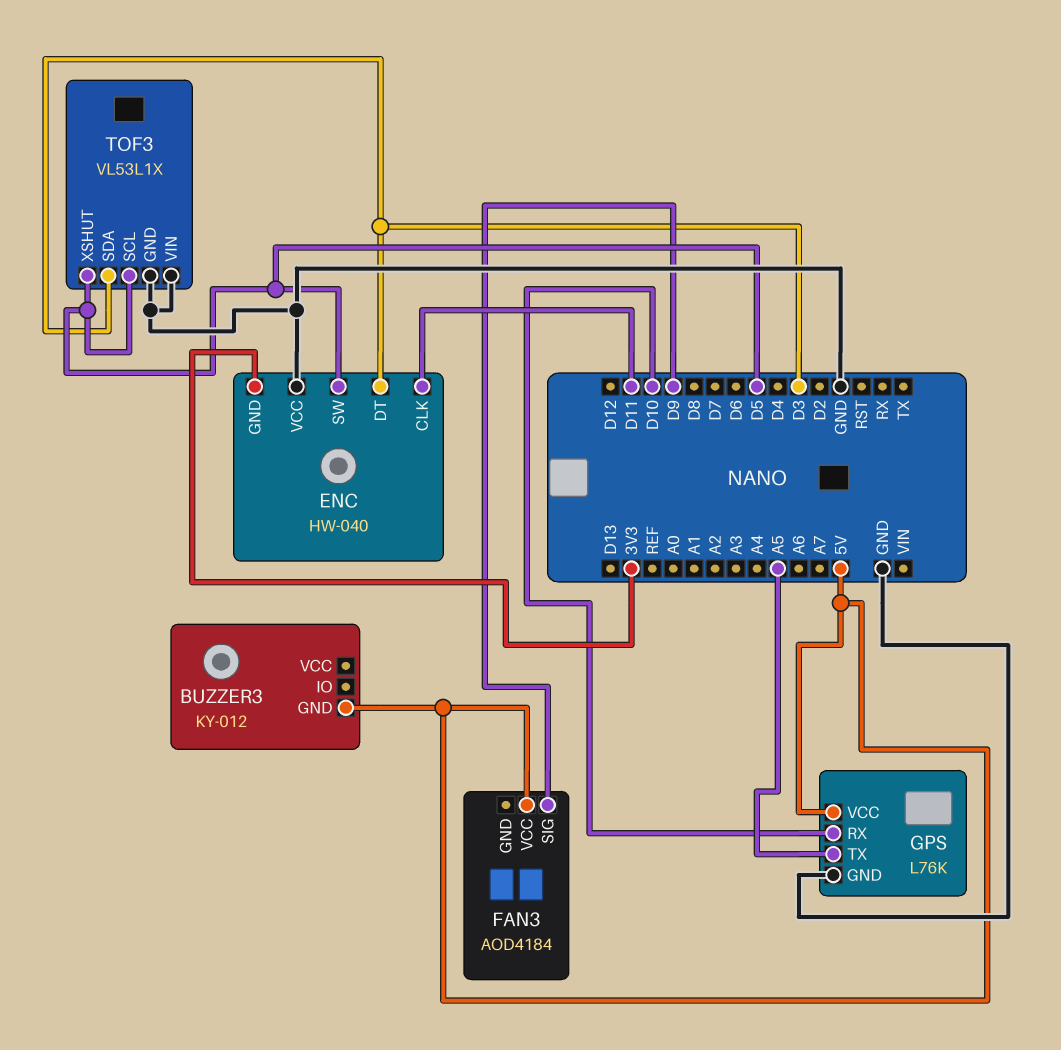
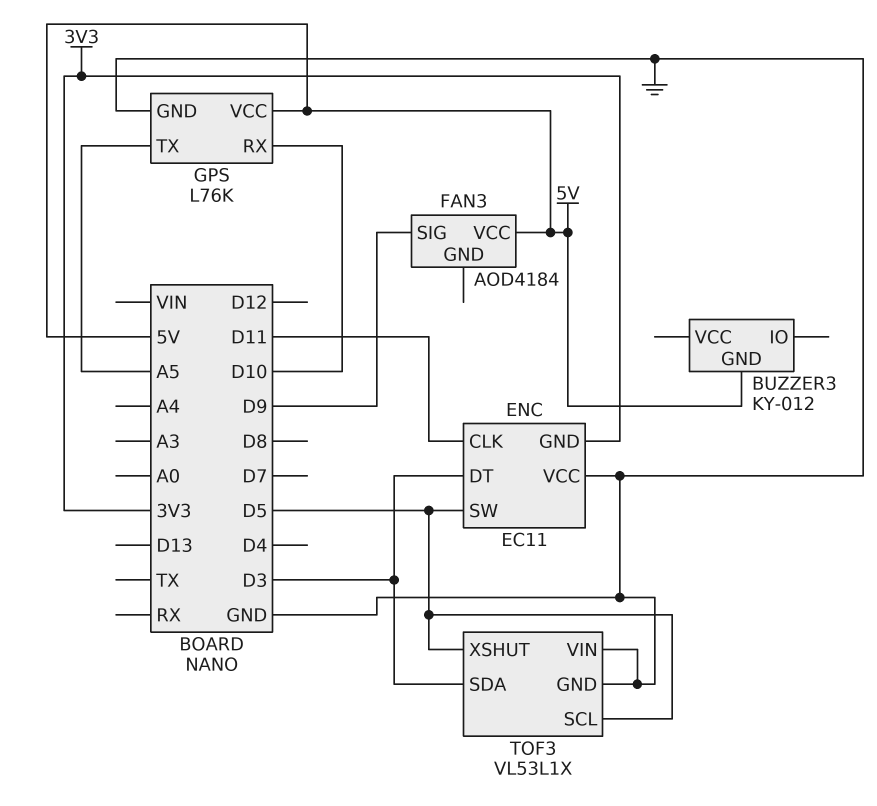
ENC: HW-040 -> EC11

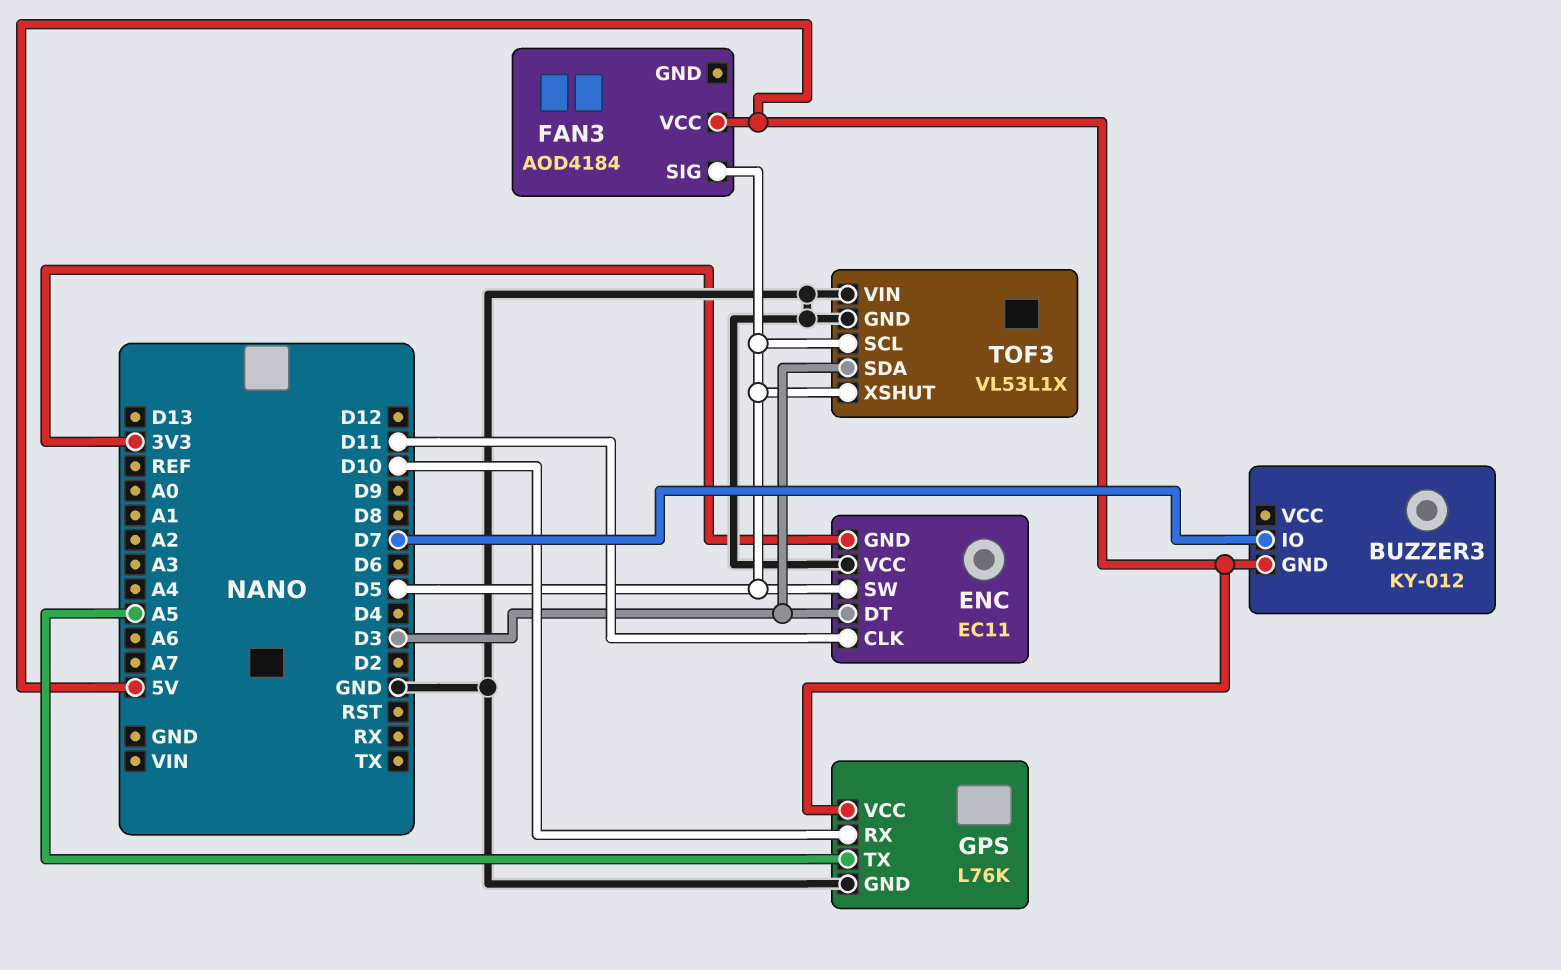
BUZZER3 pin IO: none -> D7
FAN3 pin SIG: D9 -> D5

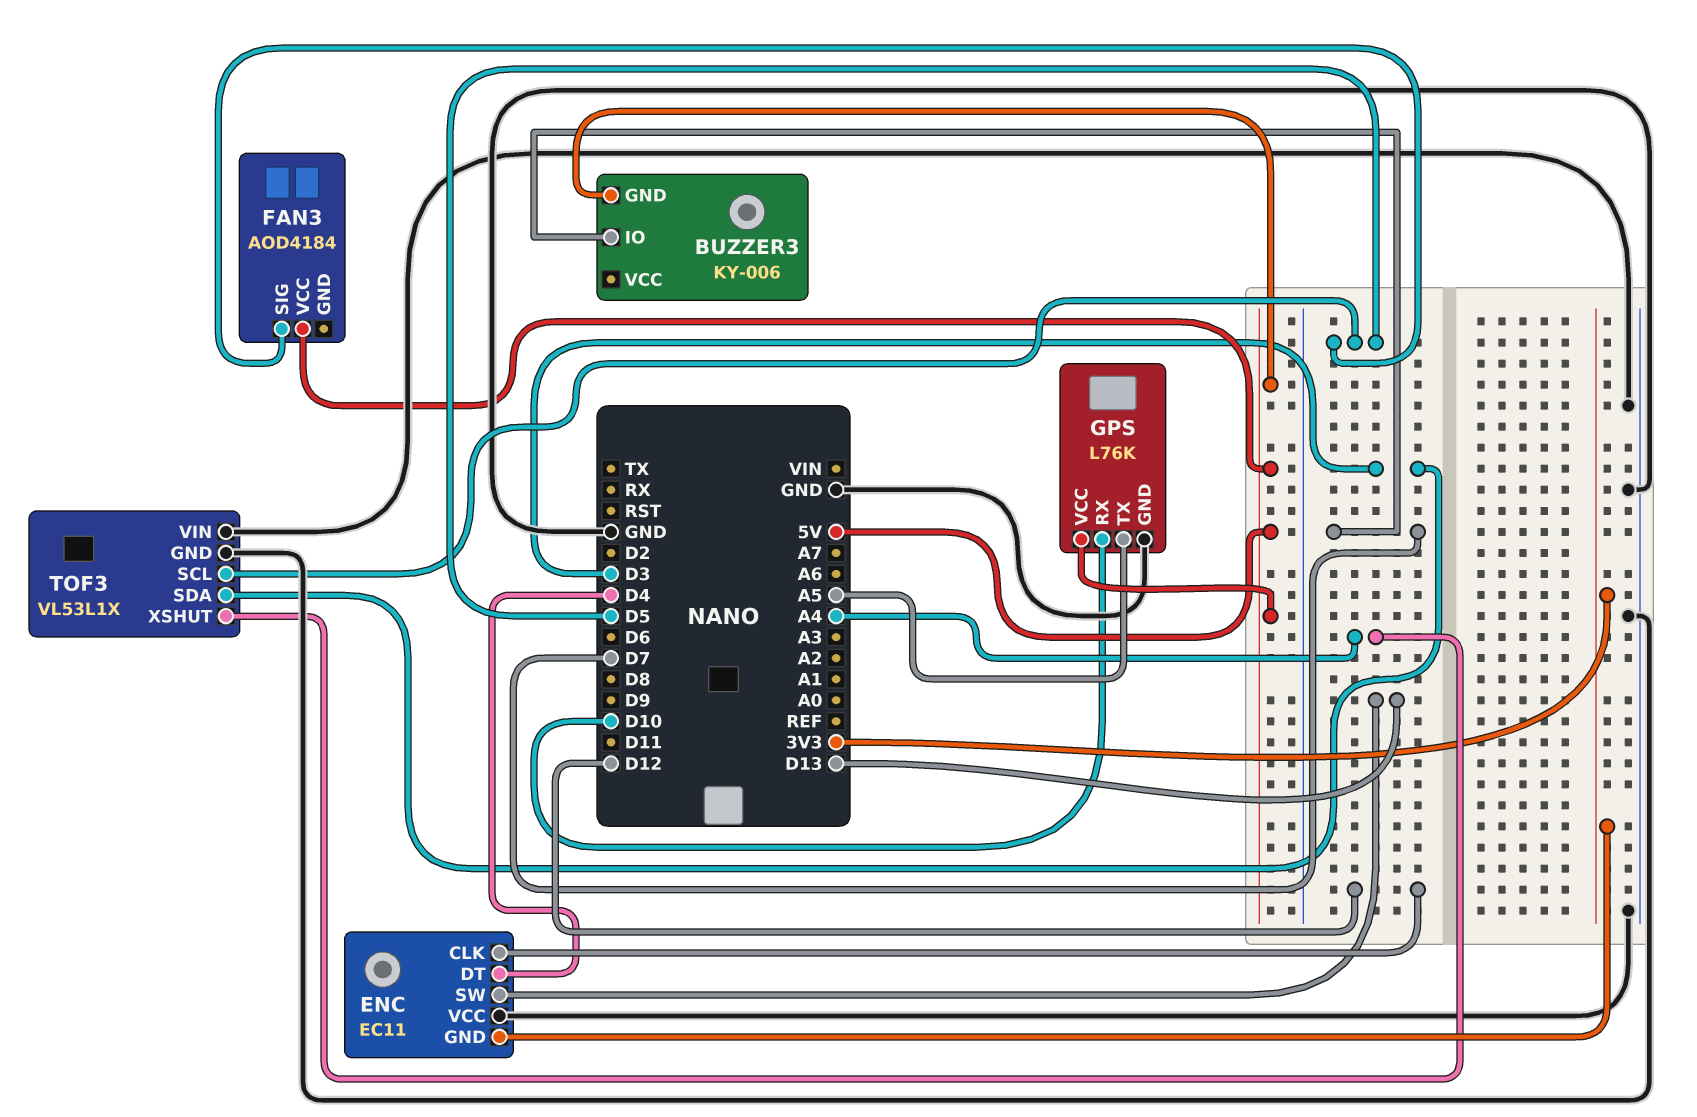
BUZZER3: KY-012 -> KY-006
ENC pin CLK: D11 -> D12
ENC pin DT: D3 -> D4
ENC pin SW: D5 -> D13
TOF3 pin XSHUT: D5 -> A4

